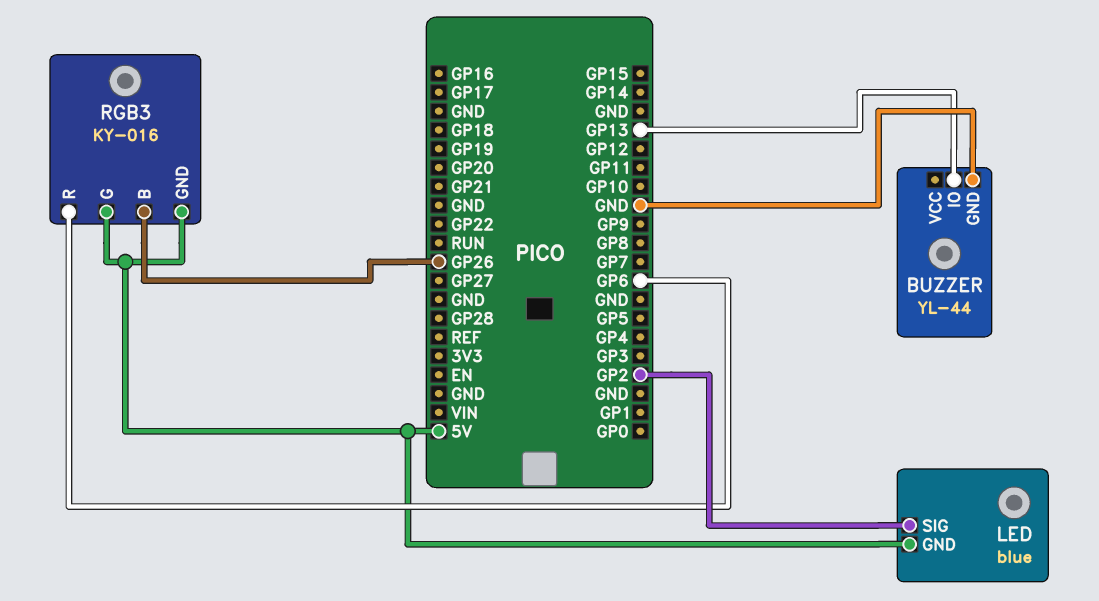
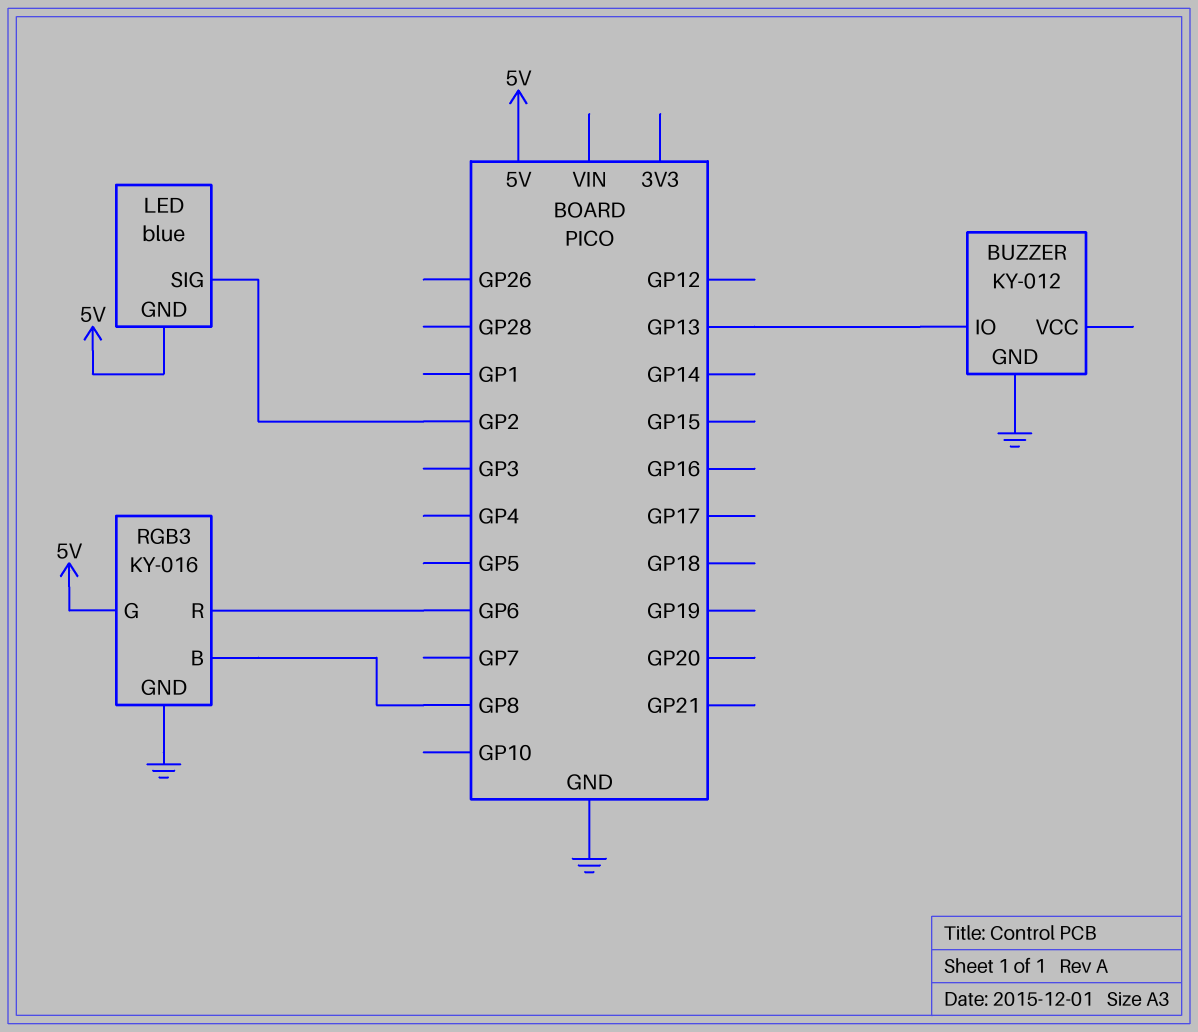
BUZZER: YL-44 -> KY-012
RGB3 pin B: GP26 -> GP8
RGB3 pin GND: 5V -> GND

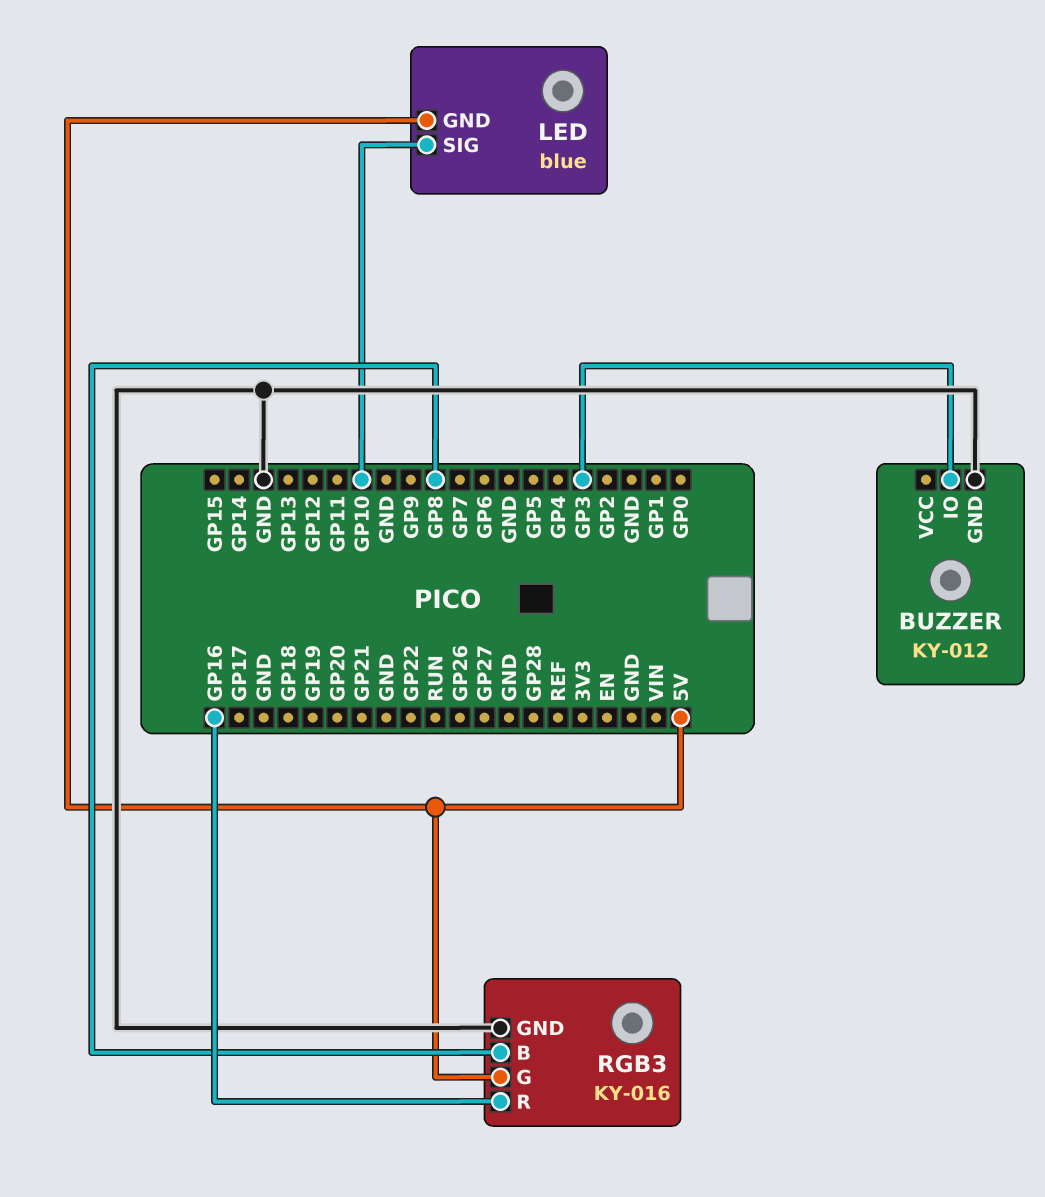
BUZZER pin IO: GP13 -> GP3
LED pin SIG: GP2 -> GP10
RGB3 pin R: GP6 -> GP16

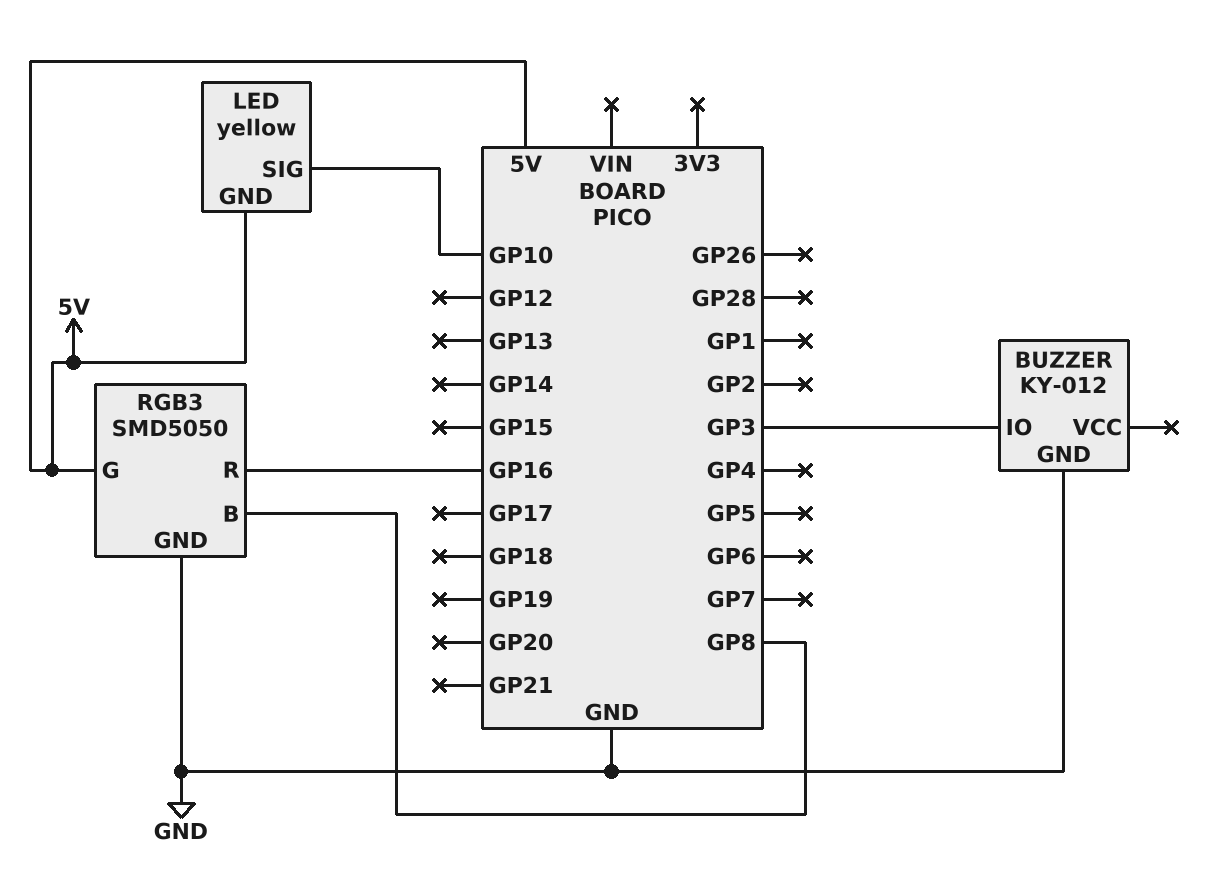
LED: blue -> yellow
RGB3: KY-016 -> SMD5050

